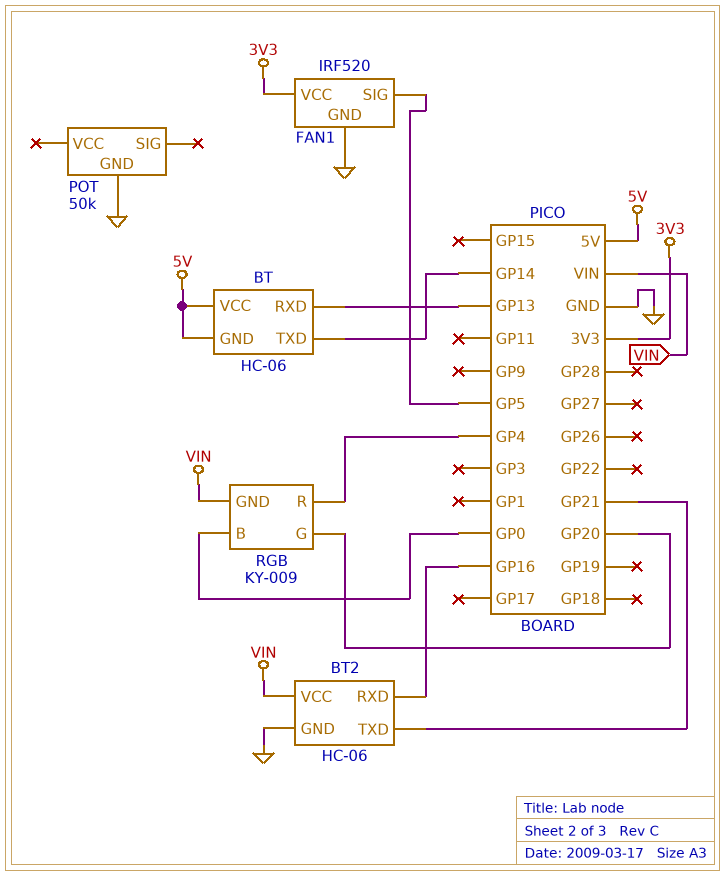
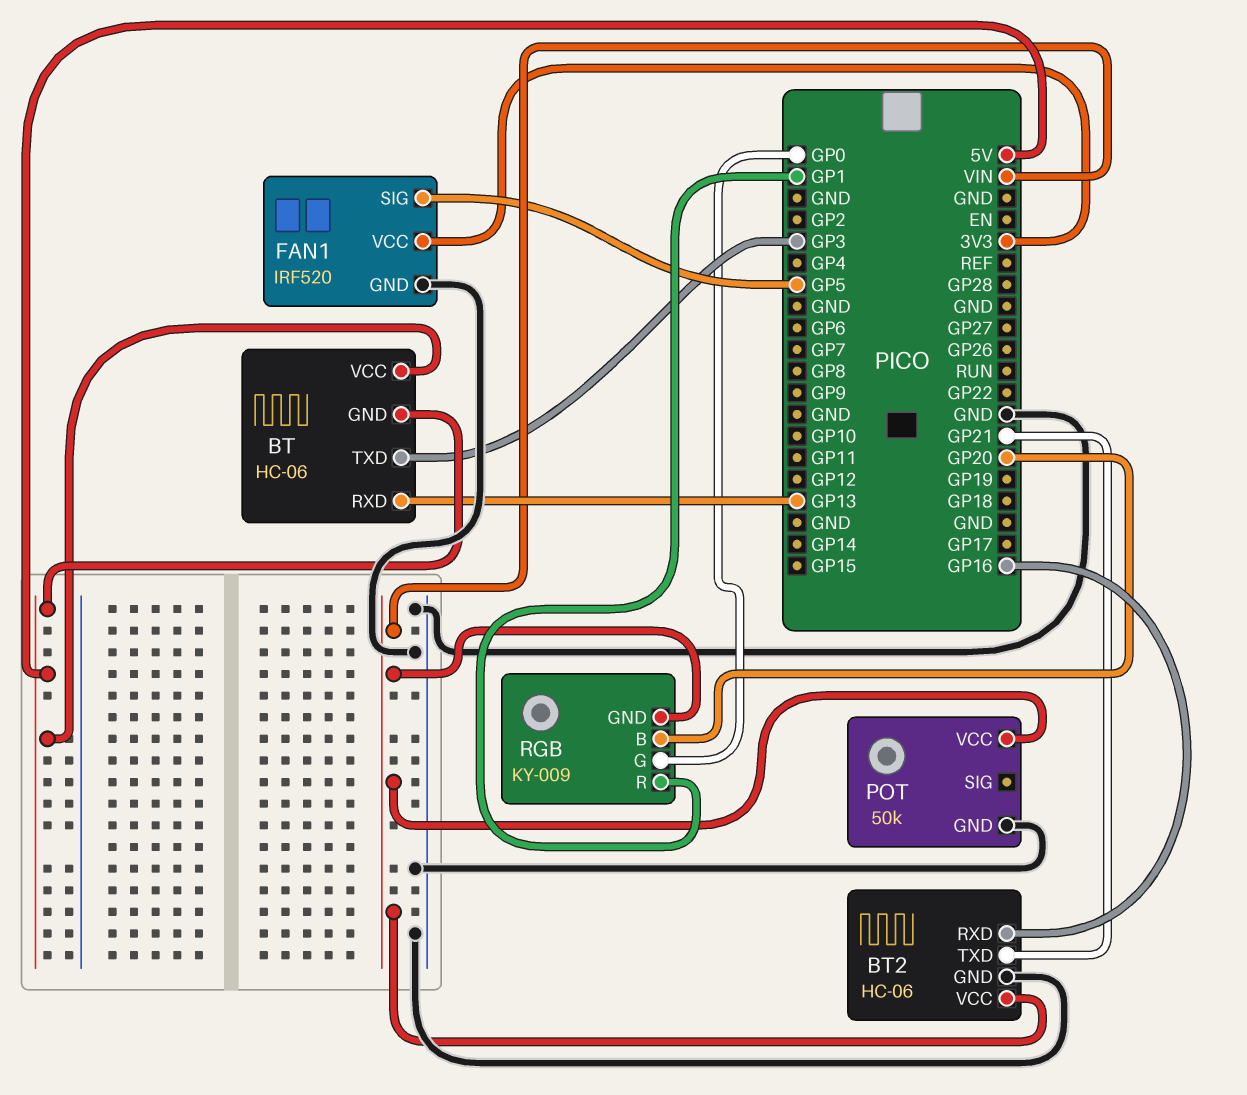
BT pin TXD: GP14 -> GP3
POT pin VCC: none -> VIN
RGB pin B: GP0 -> GP20
RGB pin G: GP20 -> GP0
RGB pin R: GP4 -> GP1

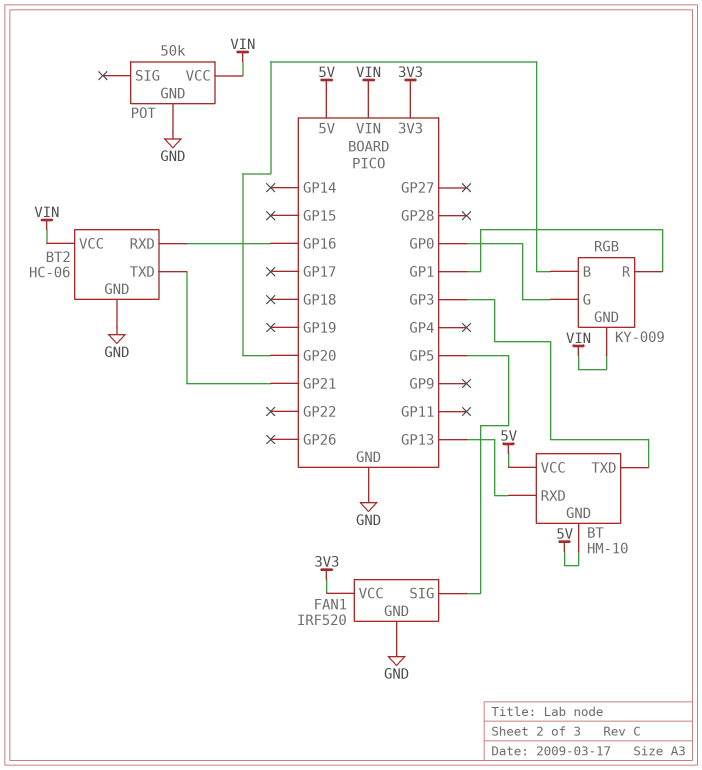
BT: HC-06 -> HM-10

